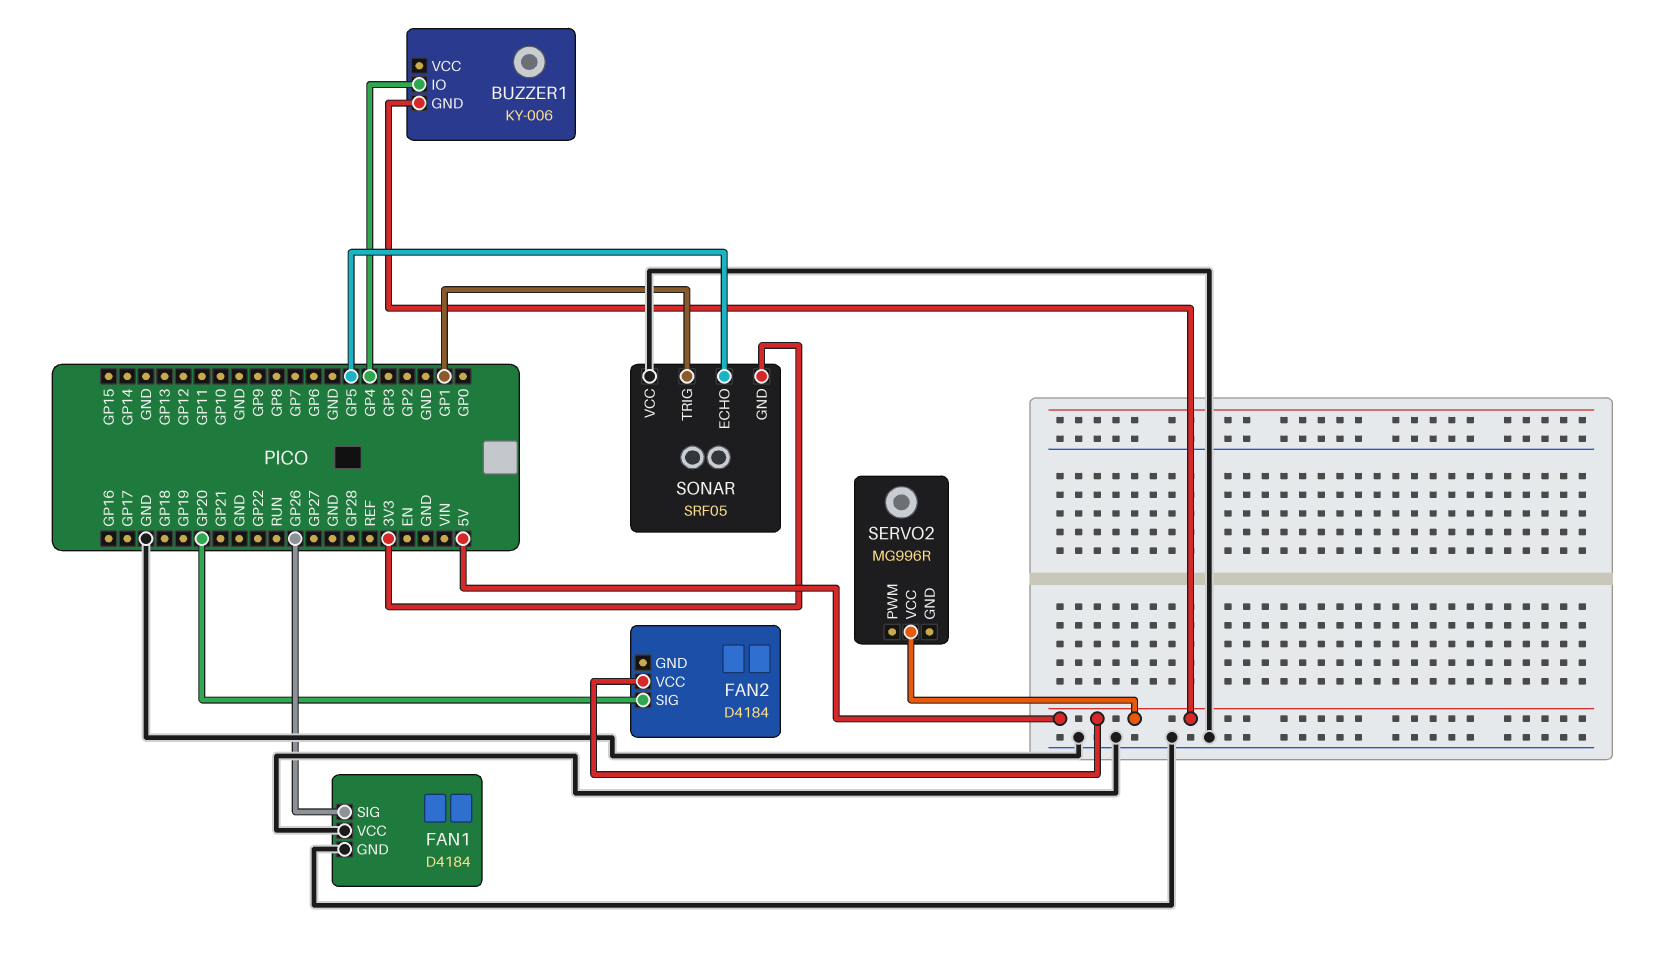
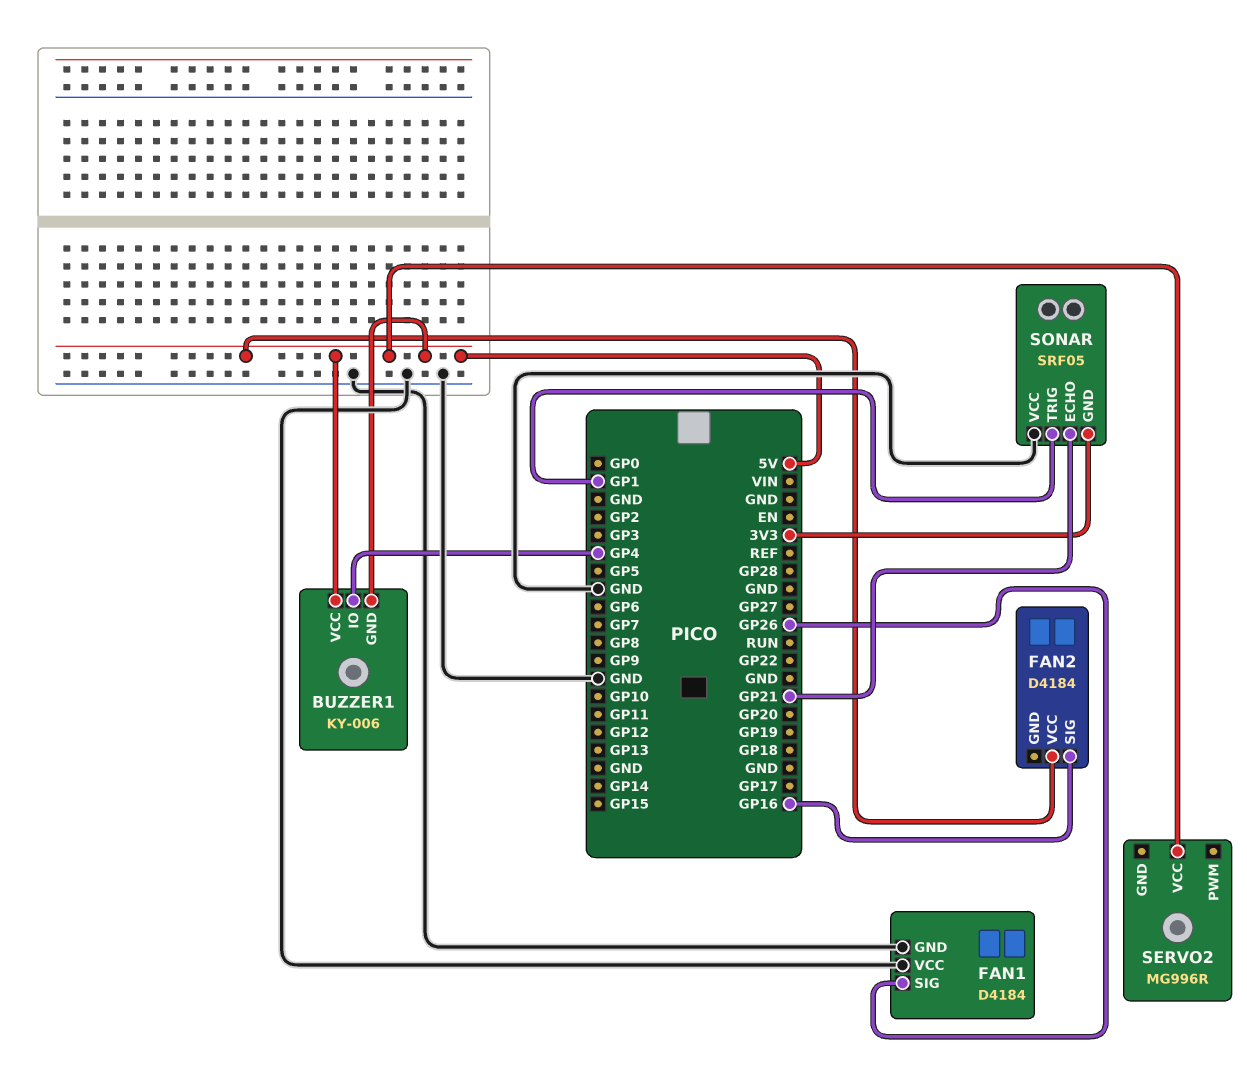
BUZZER1 pin VCC: none -> 5V
FAN2 pin SIG: GP20 -> GP16
SONAR pin ECHO: GP5 -> GP21

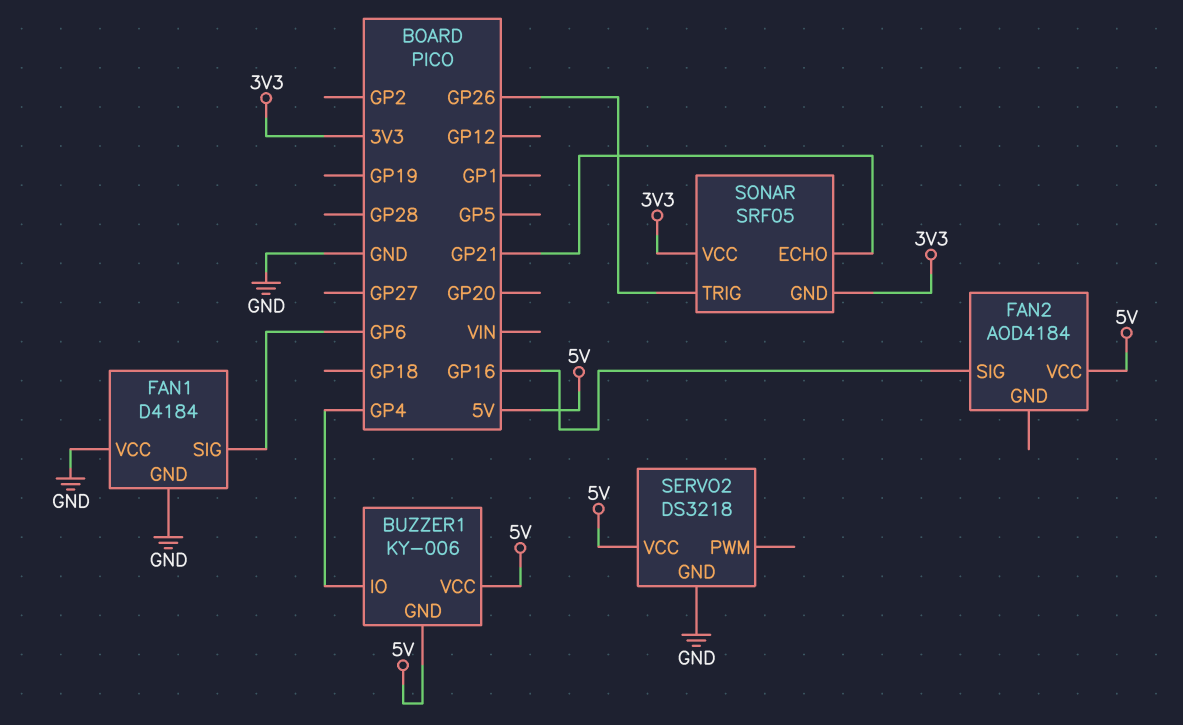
FAN1 pin SIG: GP26 -> GP6
FAN2: D4184 -> AOD4184
SERVO2: MG996R -> DS3218
SERVO2 pin GND: none -> GND
SONAR pin TRIG: GP1 -> GP26
SONAR pin VCC: GND -> 3V3

